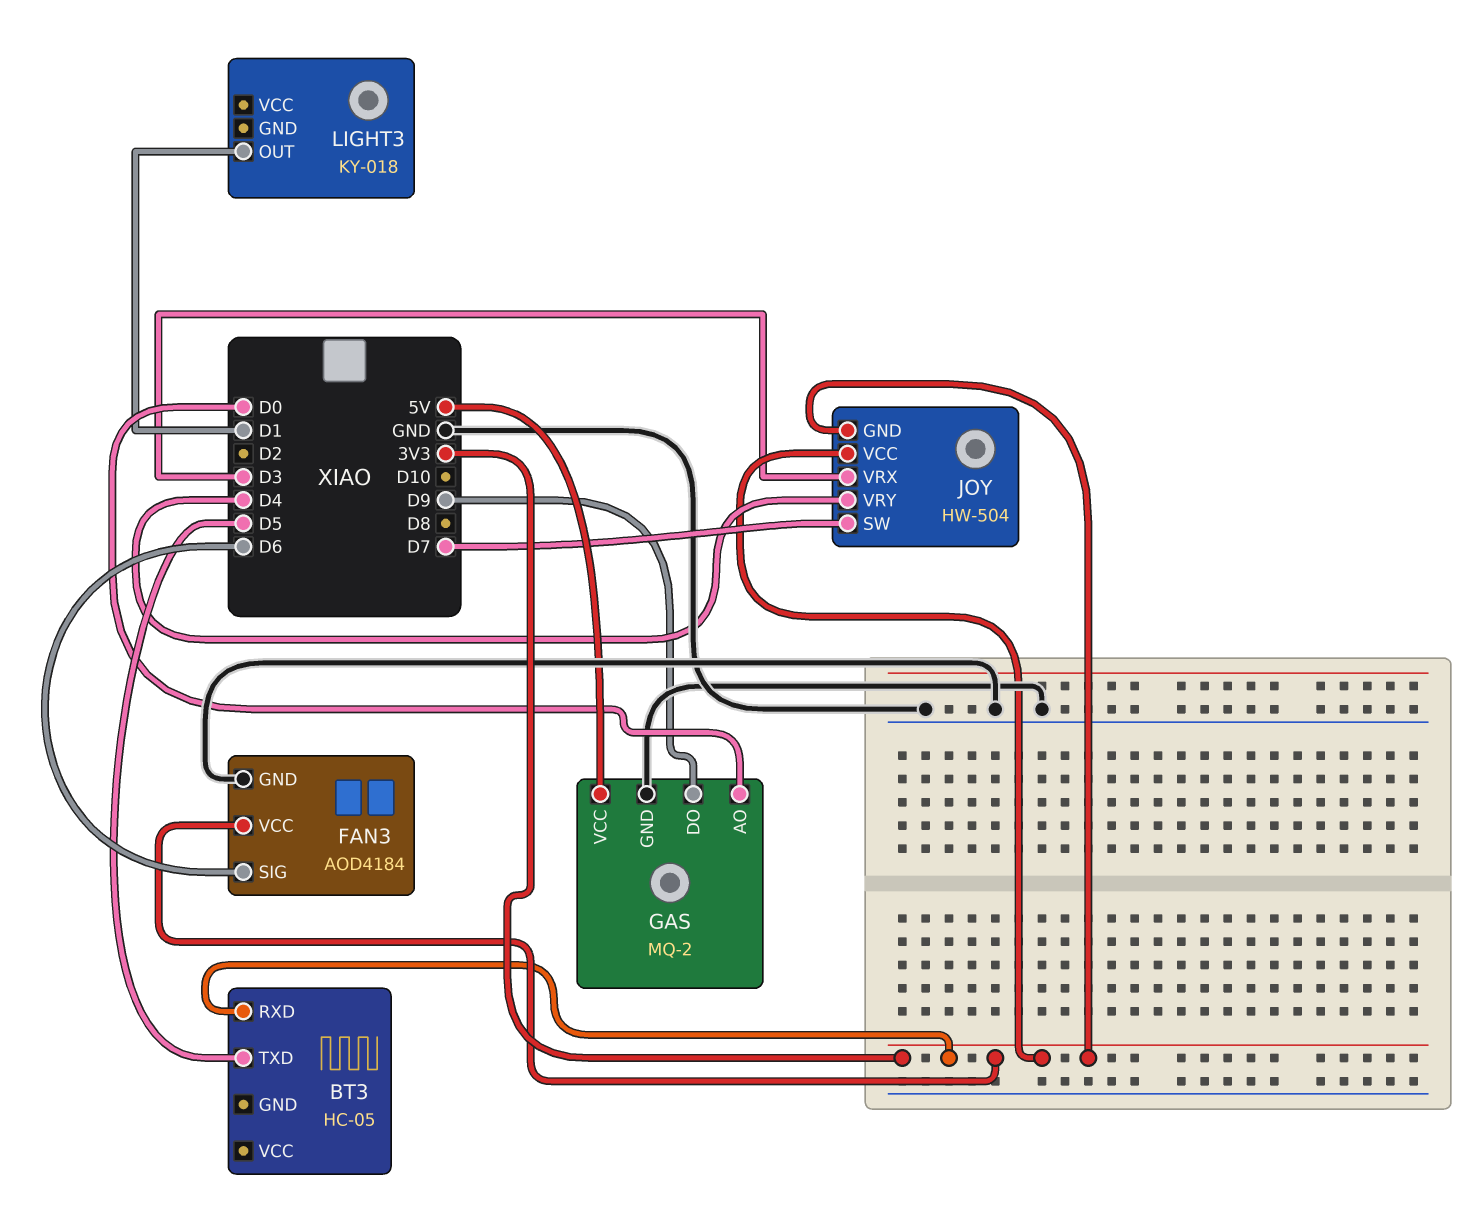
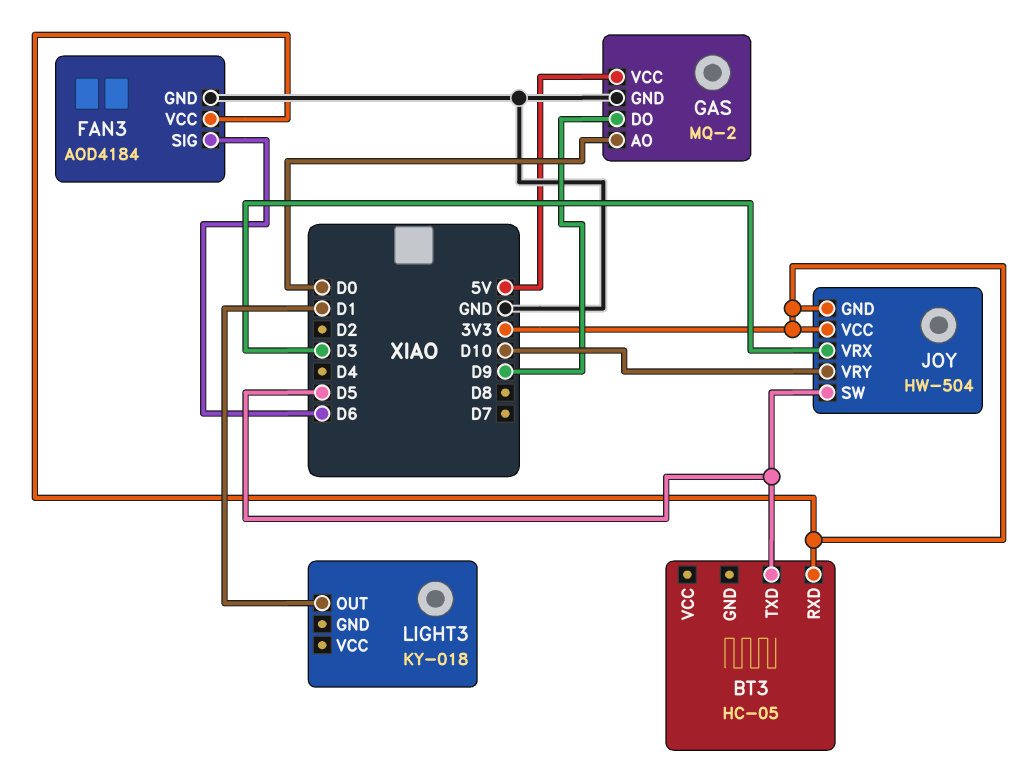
JOY pin SW: D7 -> D5
JOY pin VRY: D4 -> D10

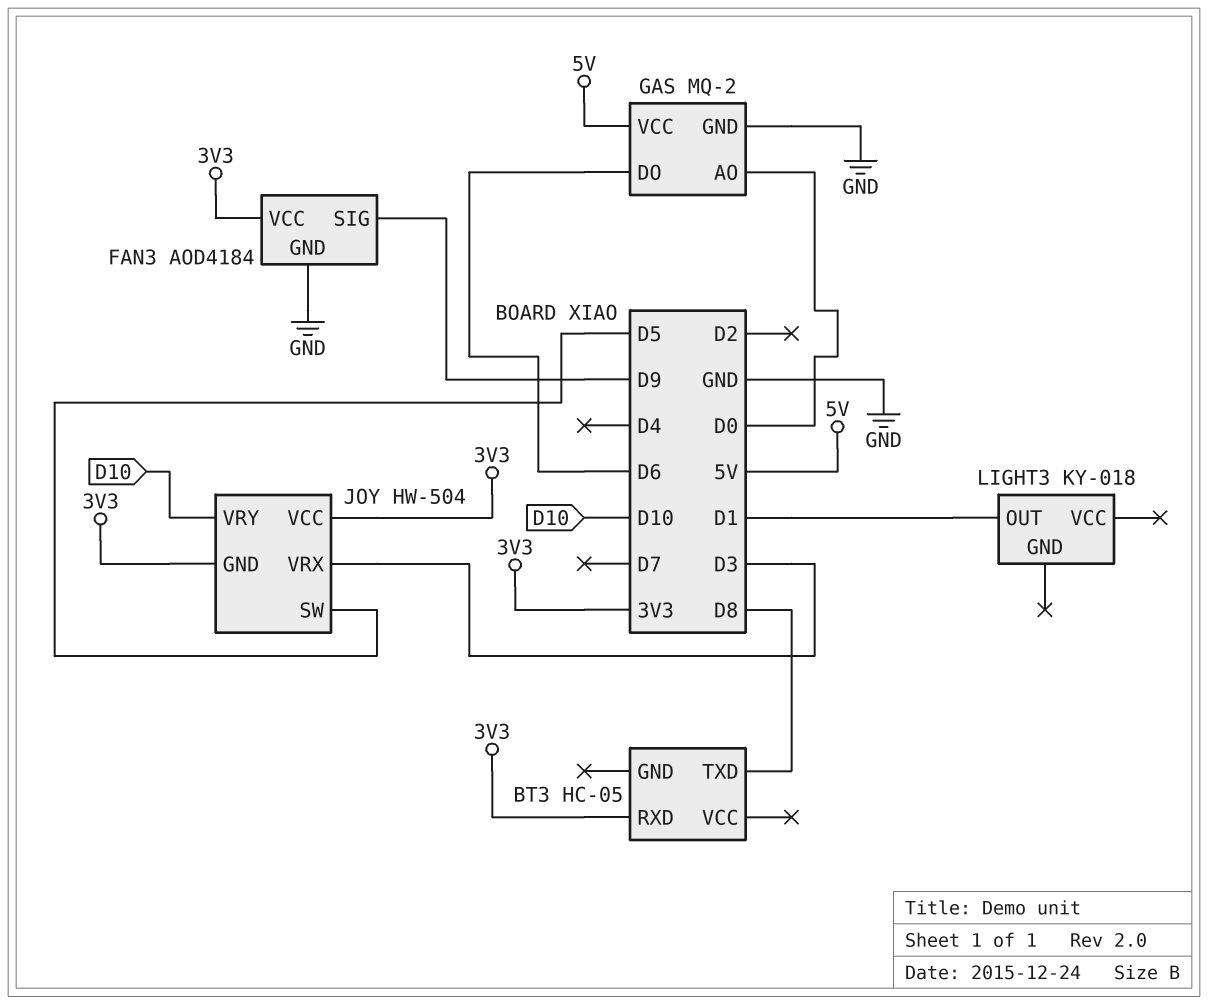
BT3 pin TXD: D5 -> D8
FAN3 pin SIG: D6 -> D9
GAS pin DO: D9 -> D6

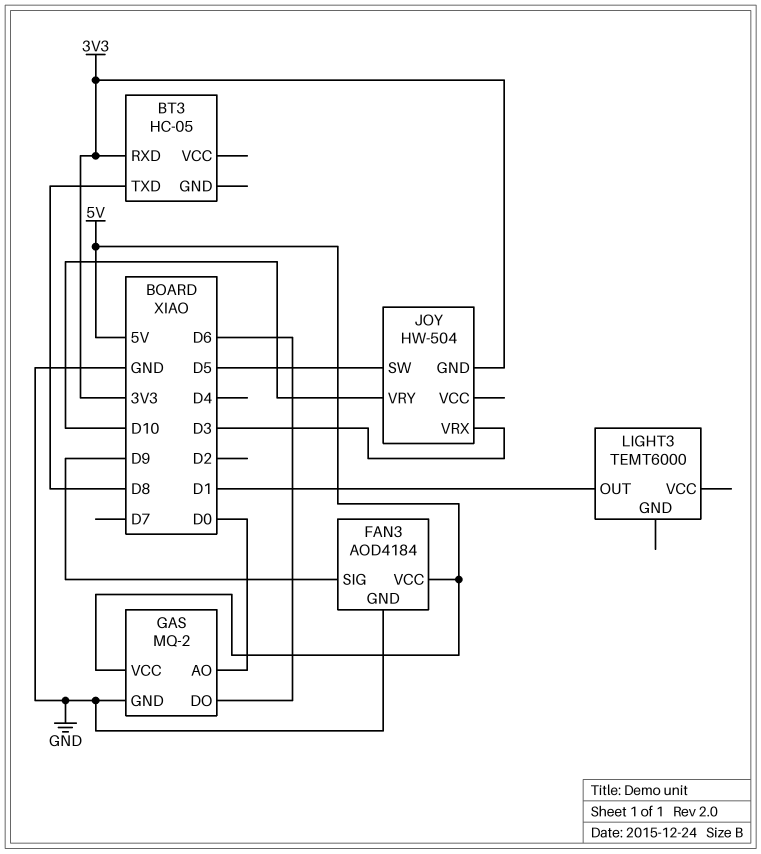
FAN3 pin VCC: 3V3 -> 5V
JOY pin VCC: 3V3 -> none
LIGHT3: KY-018 -> TEMT6000

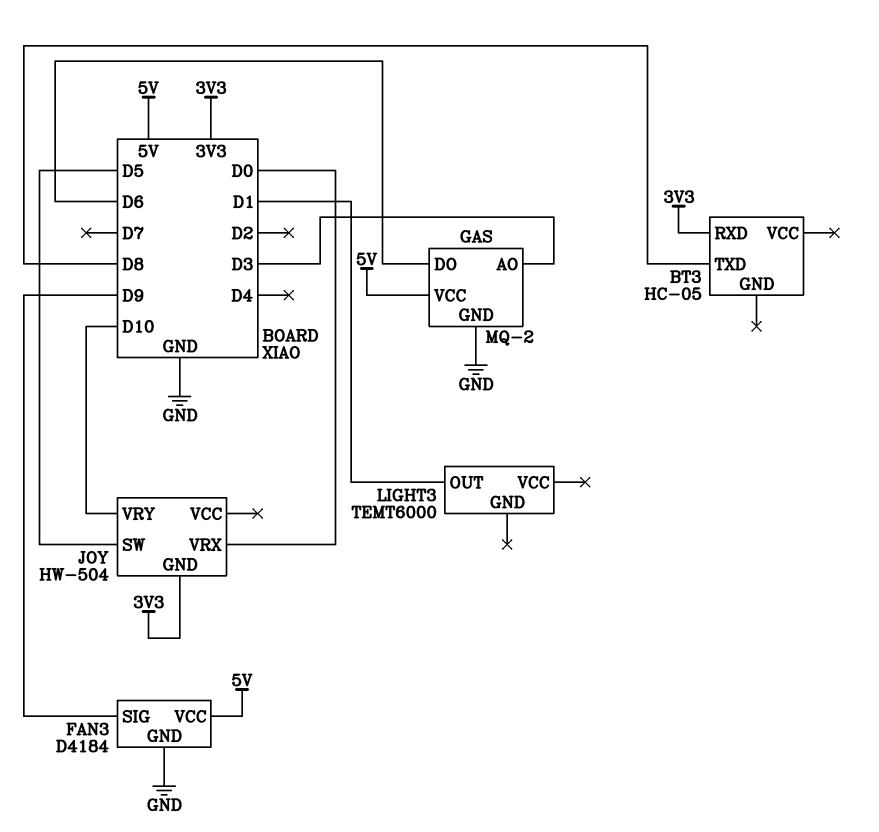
FAN3: AOD4184 -> D4184
GAS pin AO: D0 -> D3
JOY pin VRX: D3 -> D0

